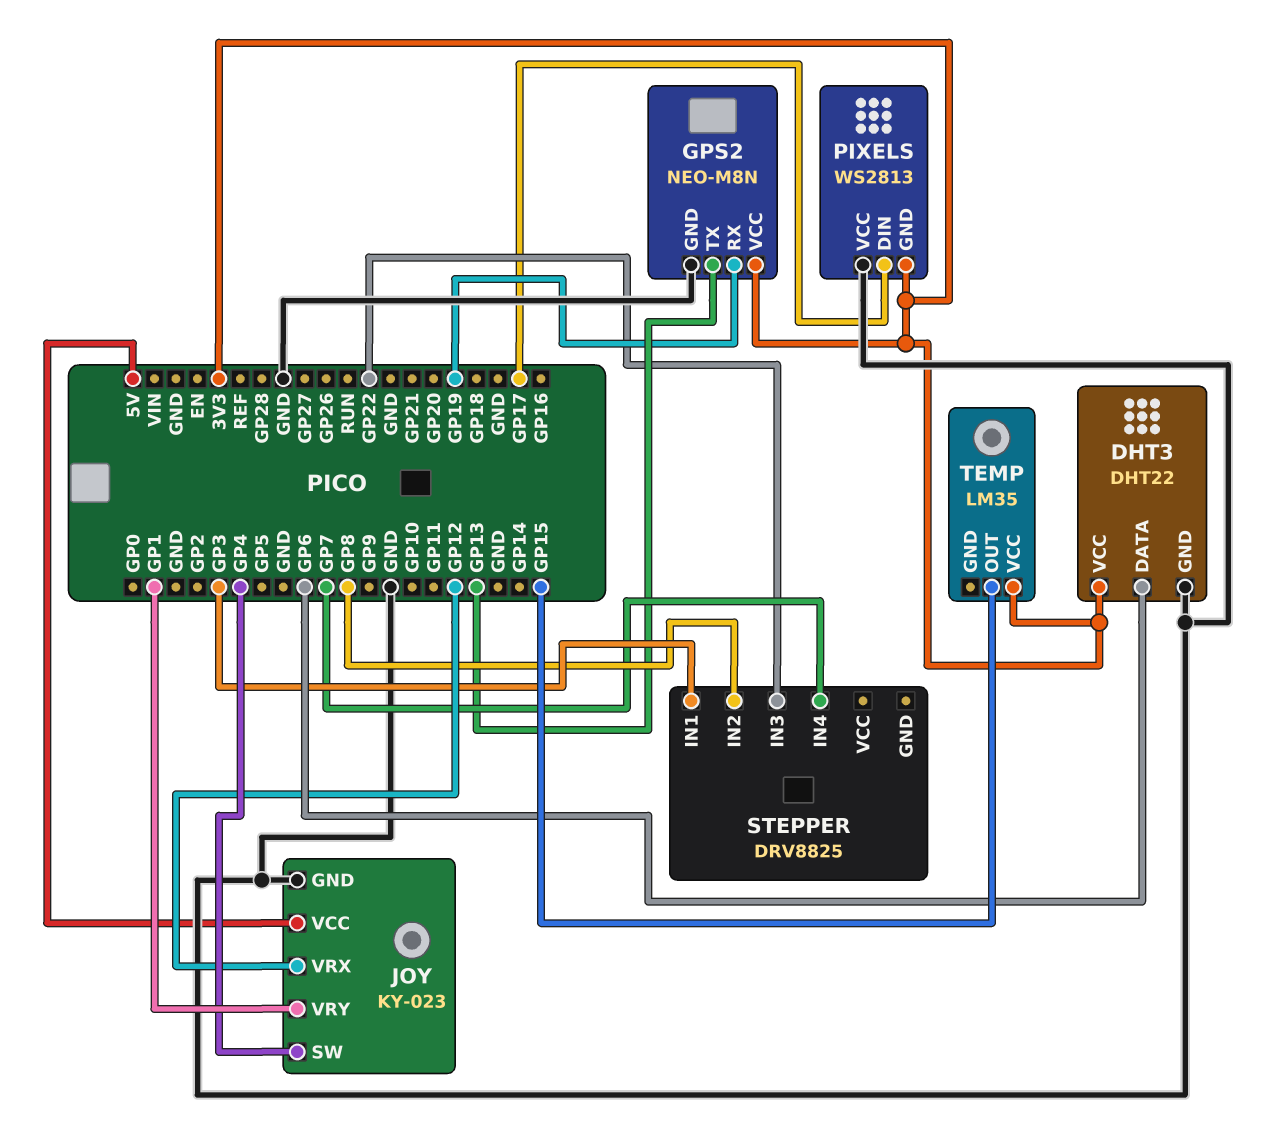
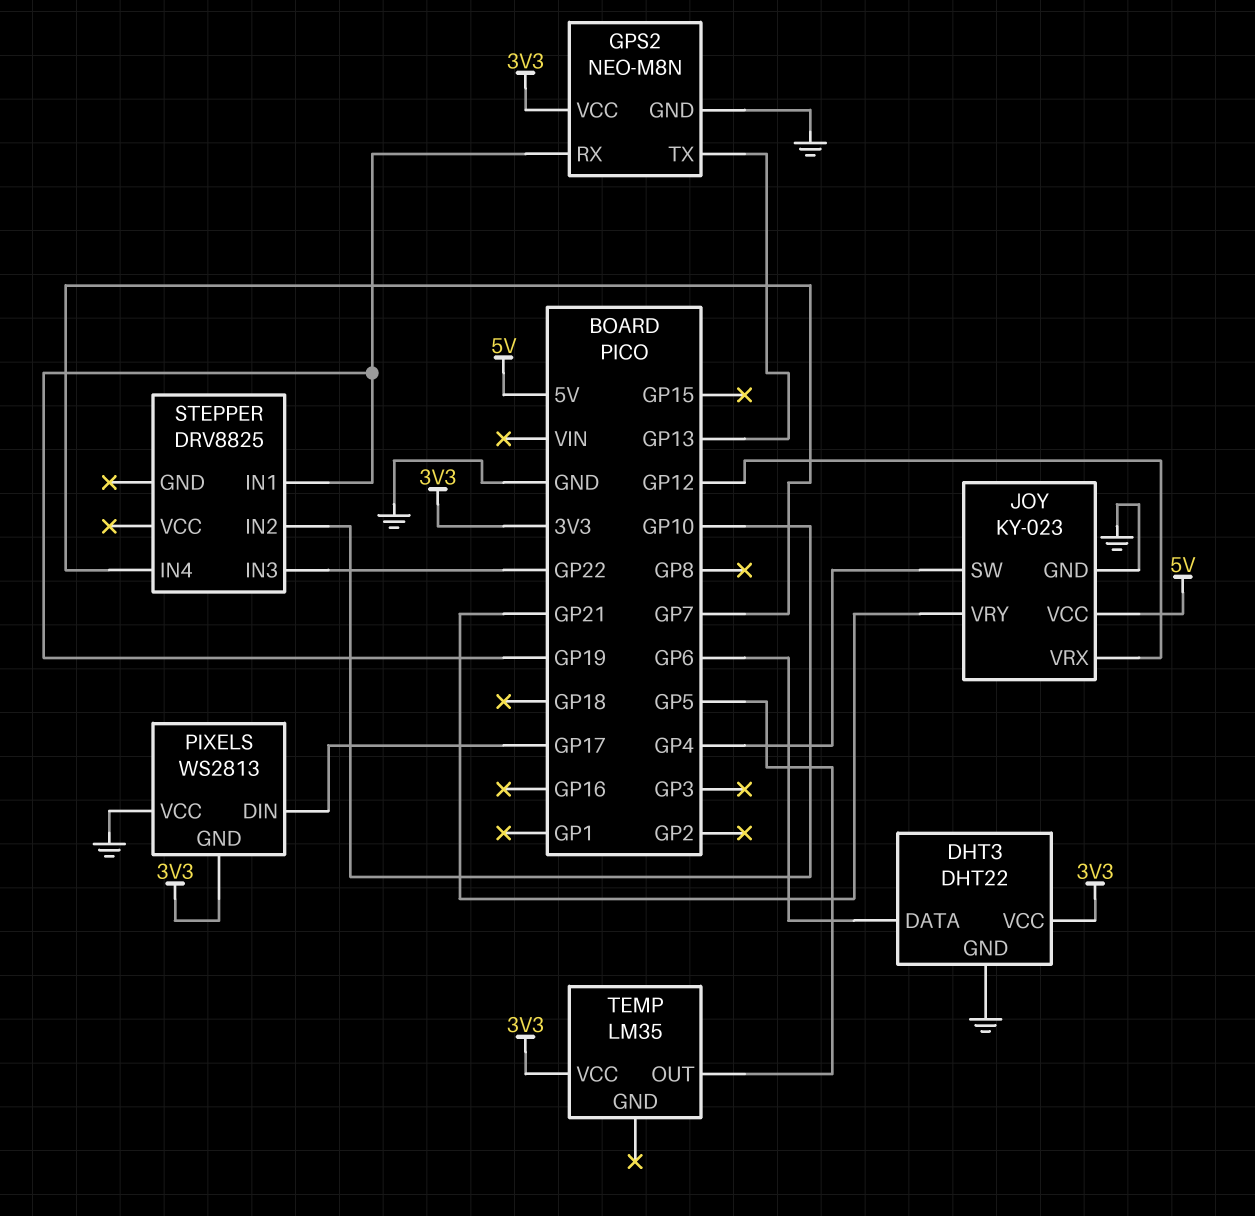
JOY pin VRY: GP1 -> GP21
STEPPER pin IN1: GP3 -> GP19
STEPPER pin IN2: GP8 -> GP10
TEMP pin OUT: GP15 -> GP5

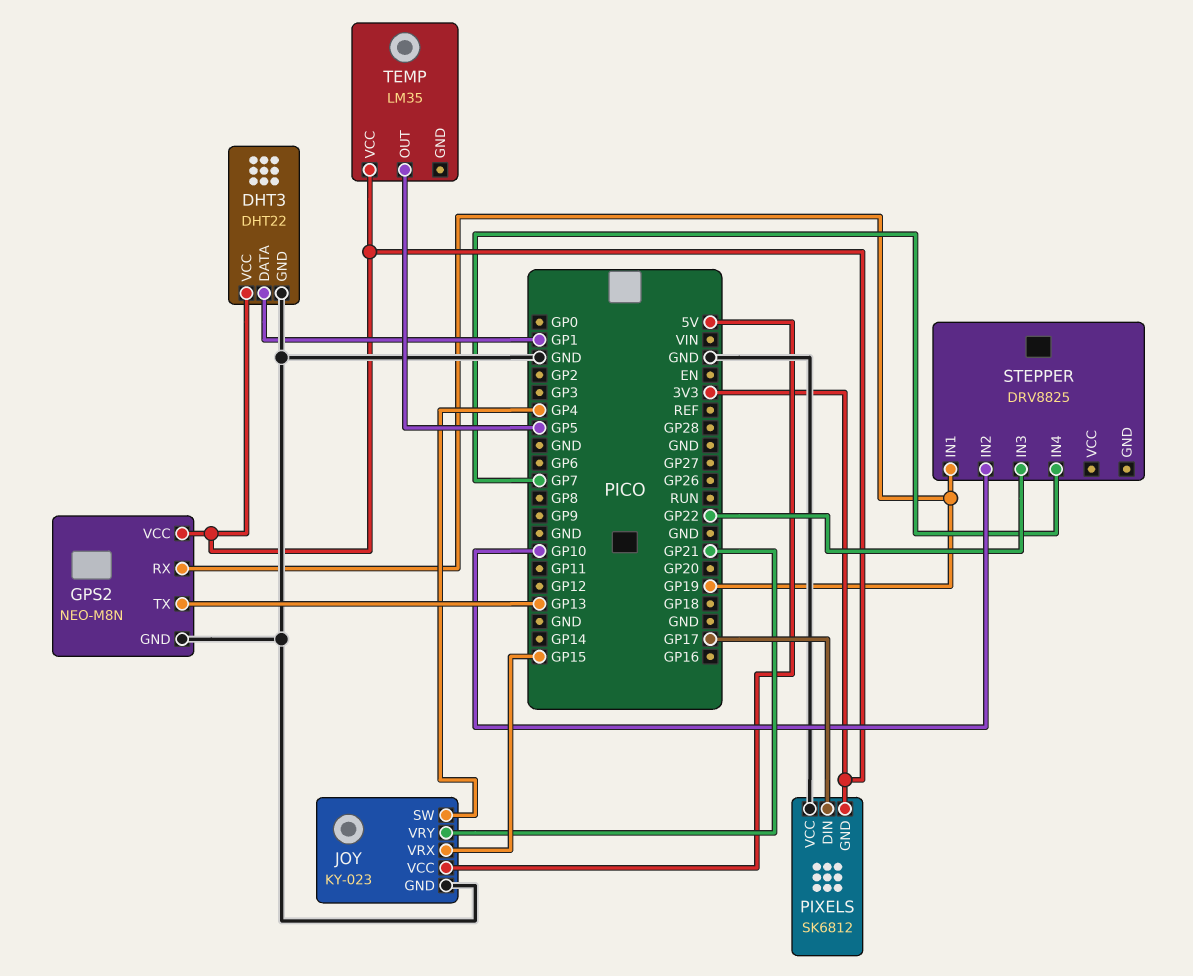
DHT3 pin DATA: GP6 -> GP1
JOY pin VRX: GP12 -> GP15
PIXELS: WS2813 -> SK6812

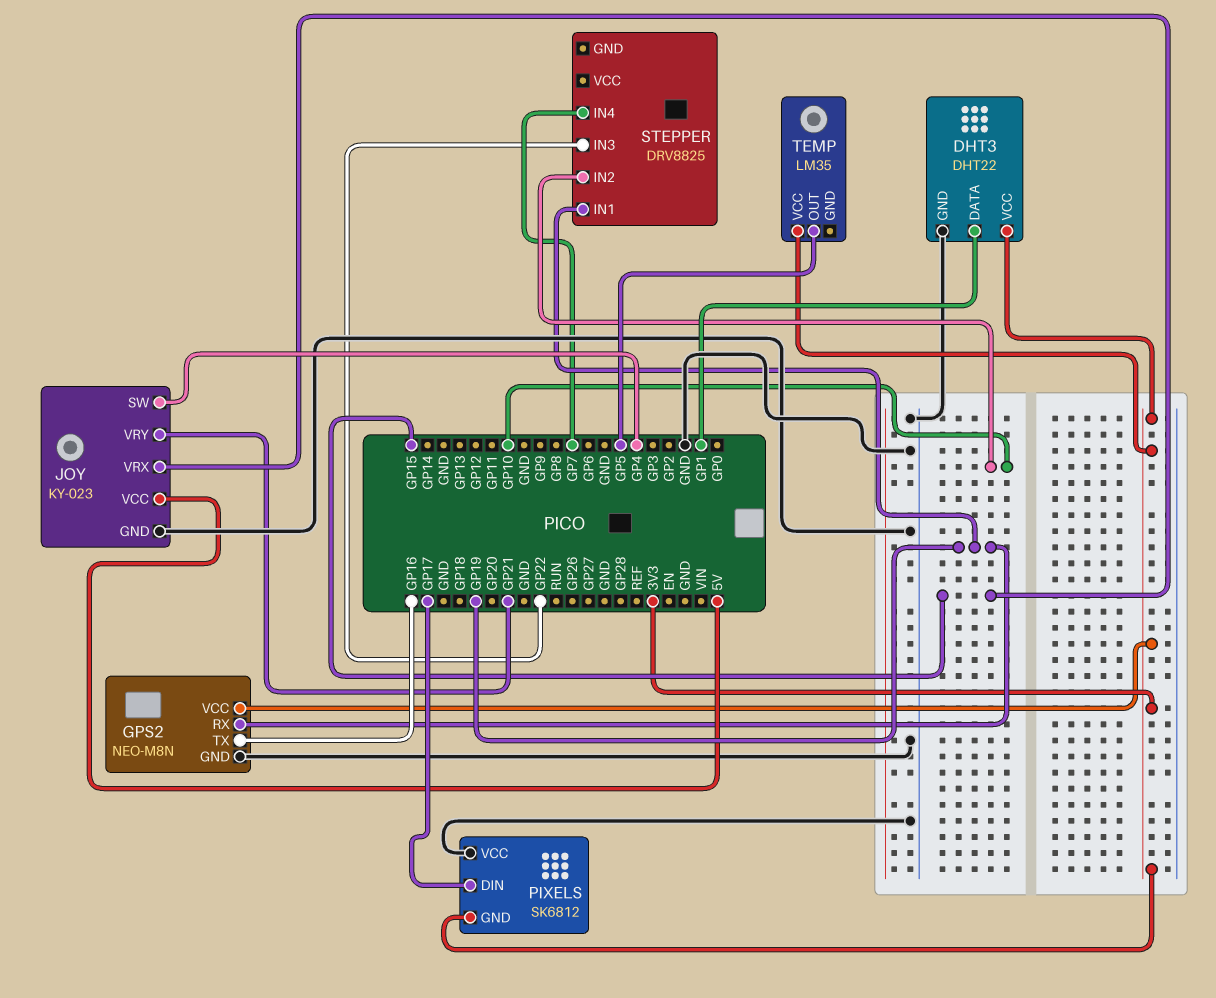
GPS2 pin TX: GP13 -> GP16

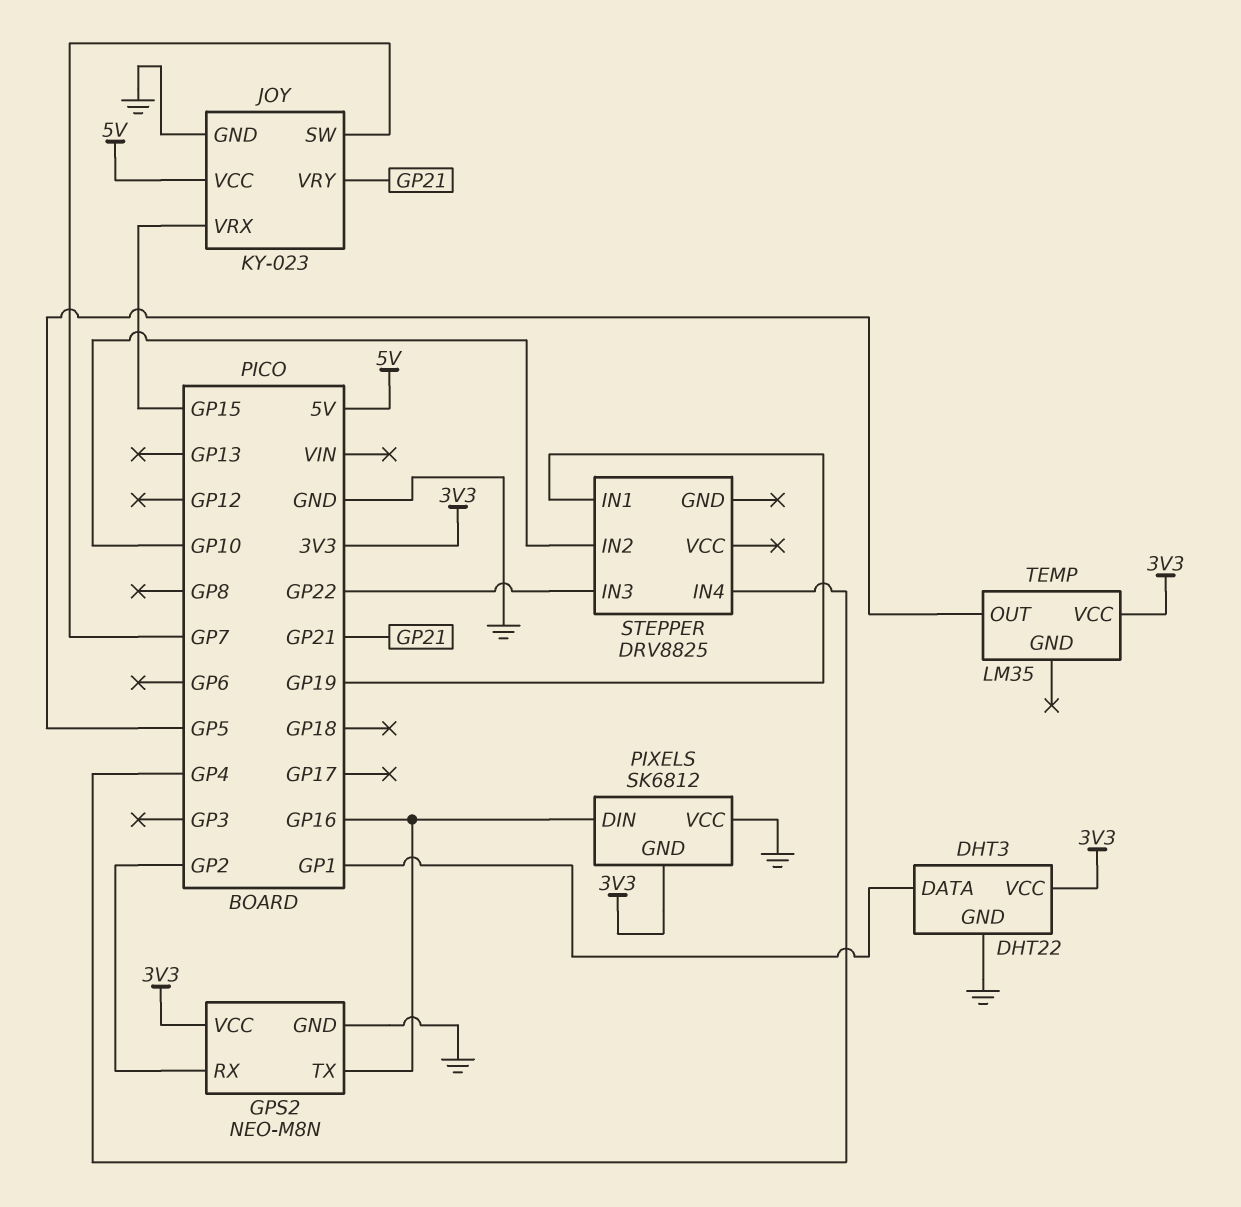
GPS2 pin RX: GP19 -> GP2
JOY pin SW: GP4 -> GP7
PIXELS pin DIN: GP17 -> GP16
STEPPER pin IN4: GP7 -> GP4

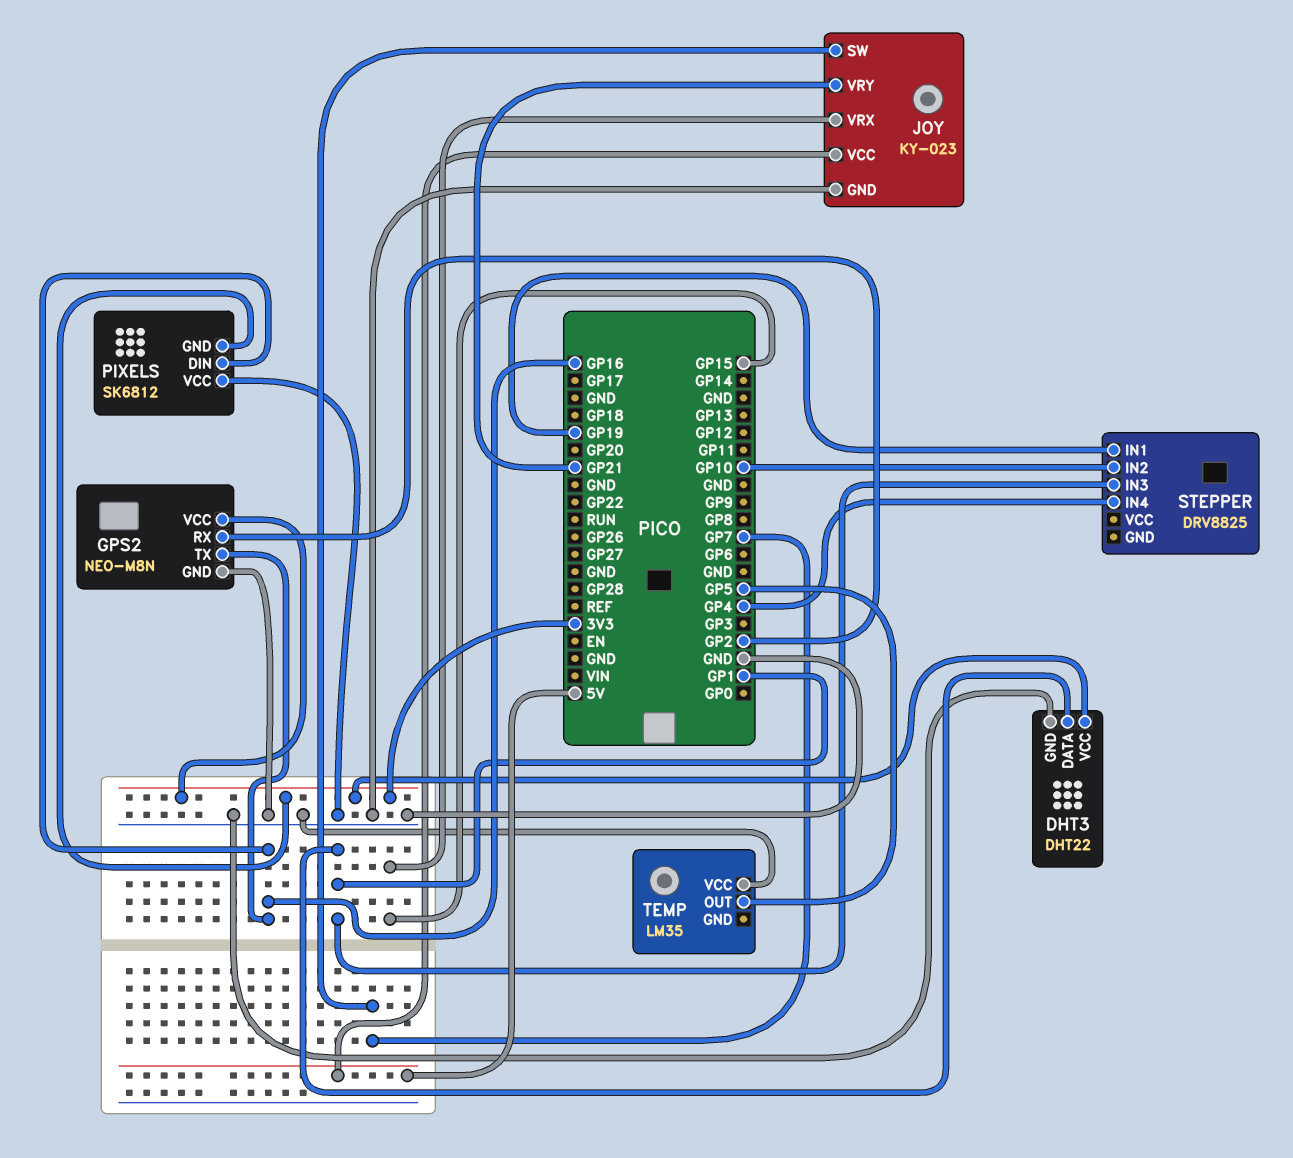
STEPPER pin IN3: GP22 -> GP1
TEMP pin VCC: 3V3 -> GND

